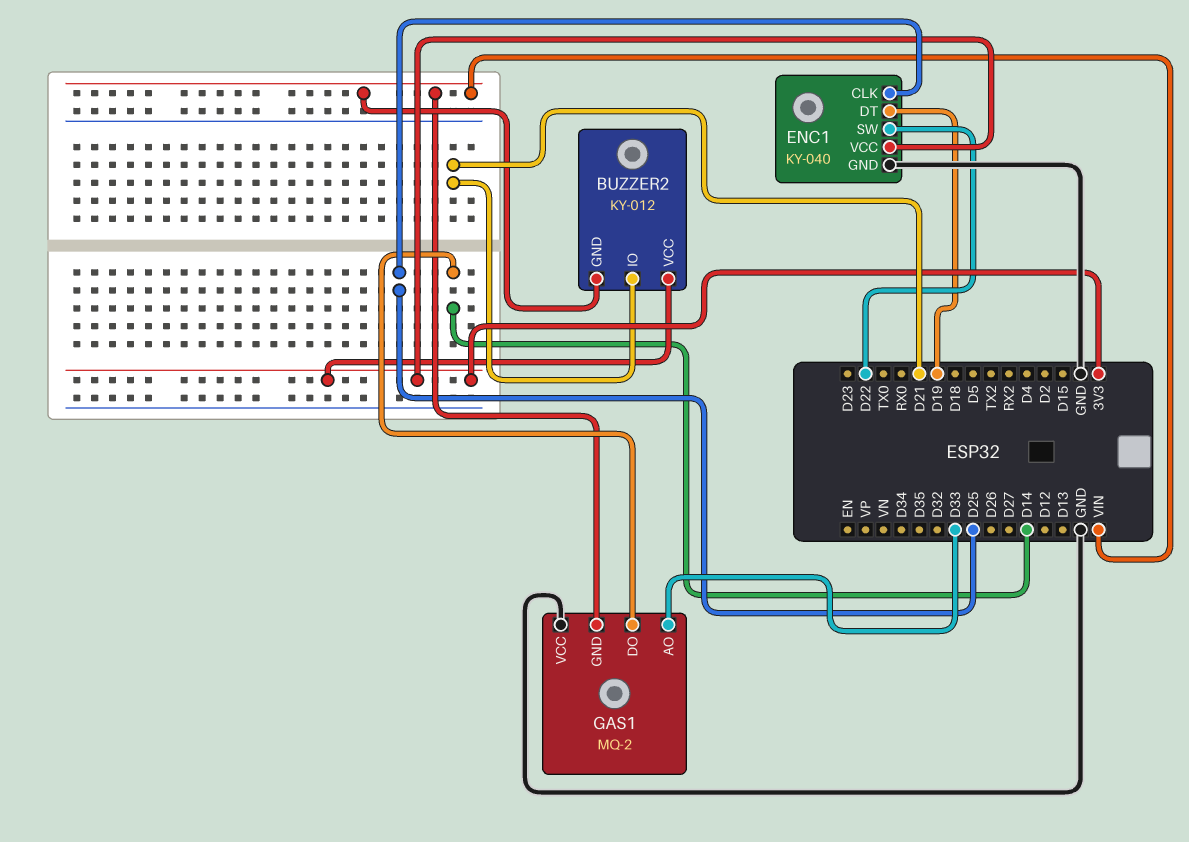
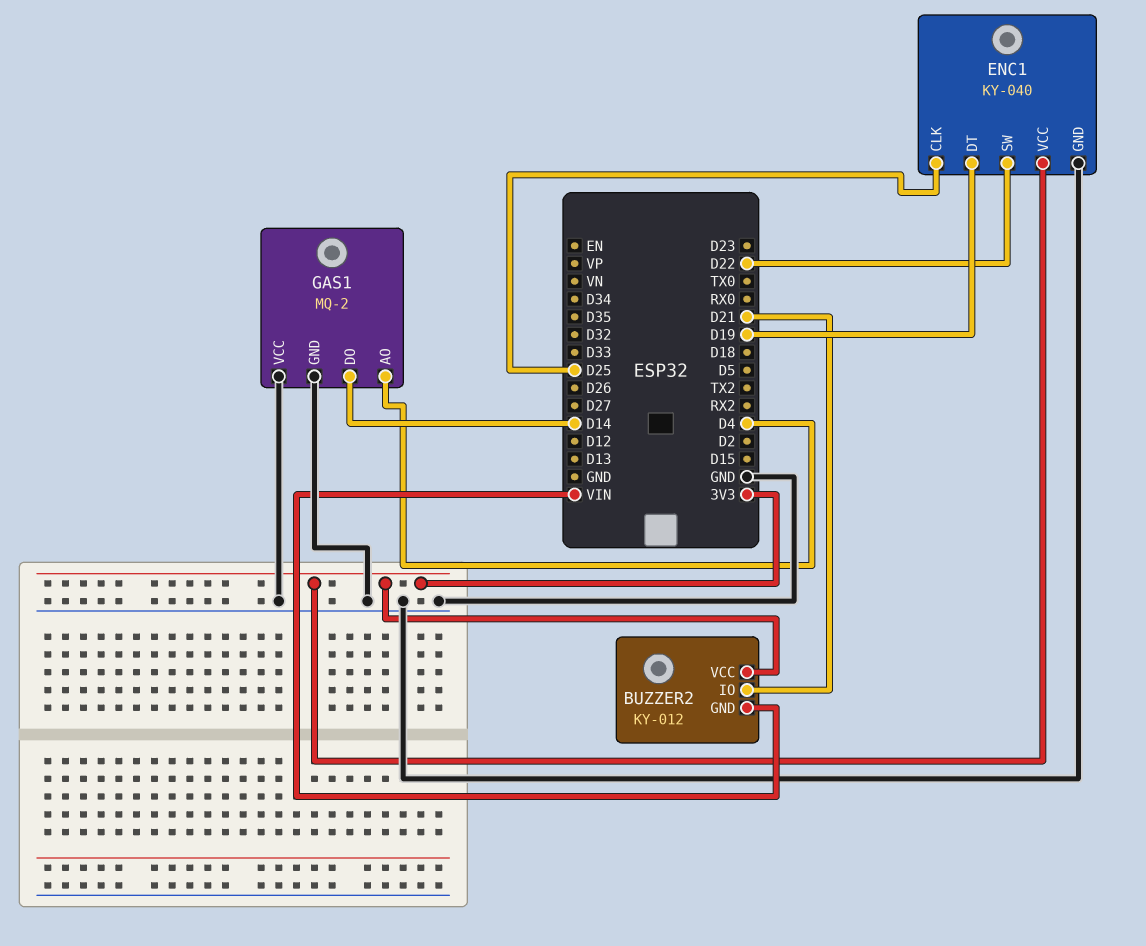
GAS1 pin AO: D33 -> D4
GAS1 pin GND: VIN -> GND

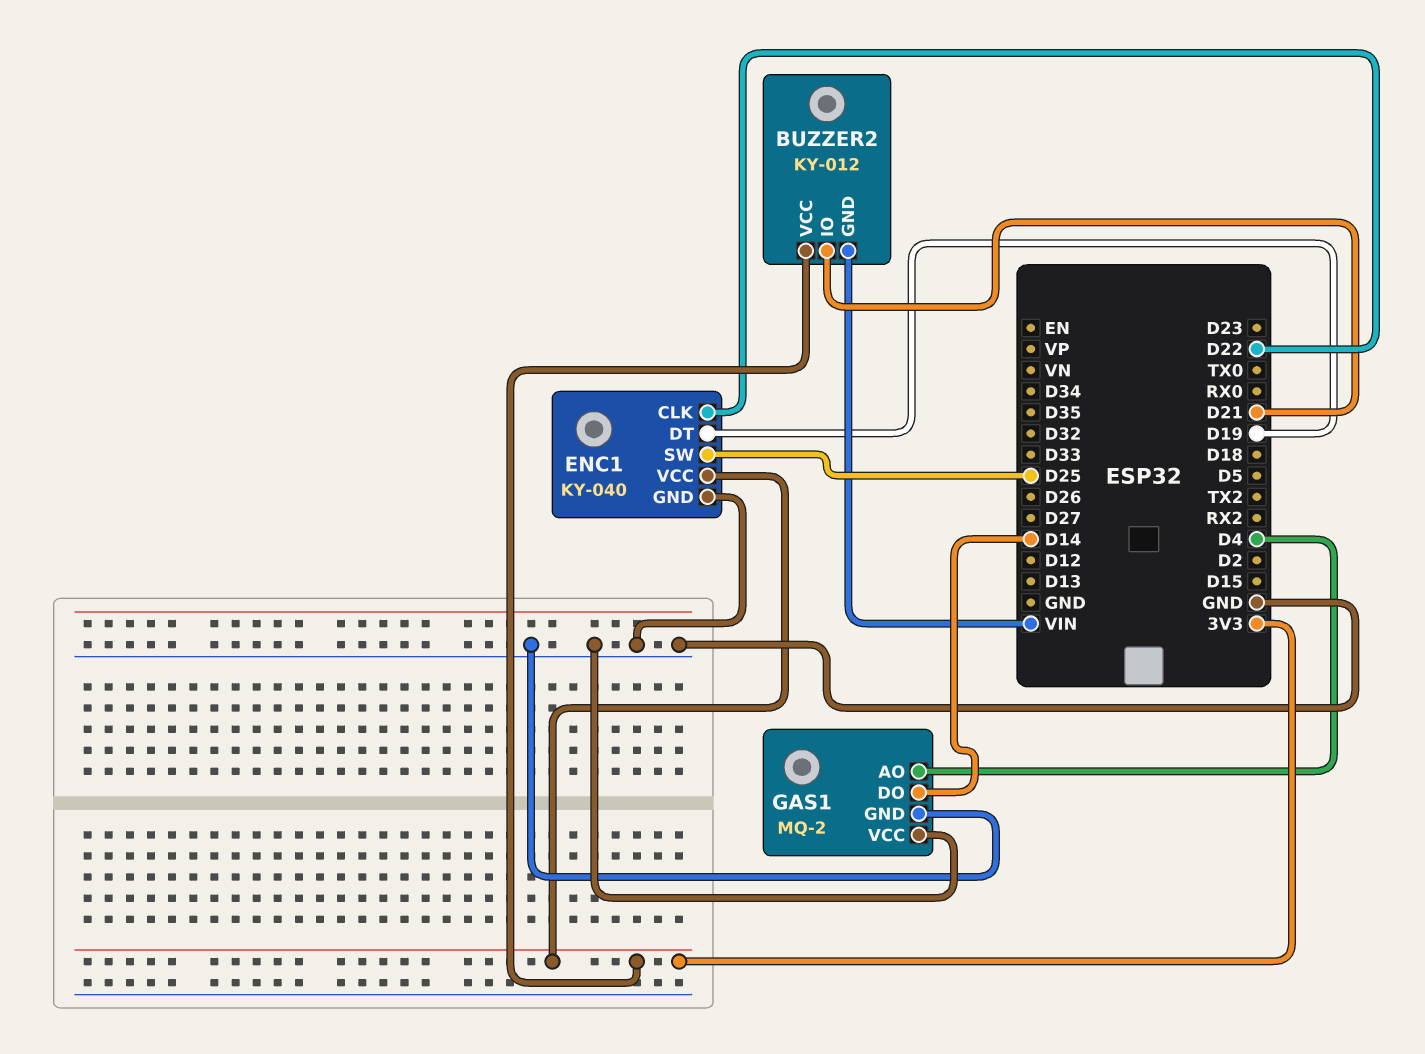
ENC1 pin CLK: D25 -> D22
ENC1 pin SW: D22 -> D25

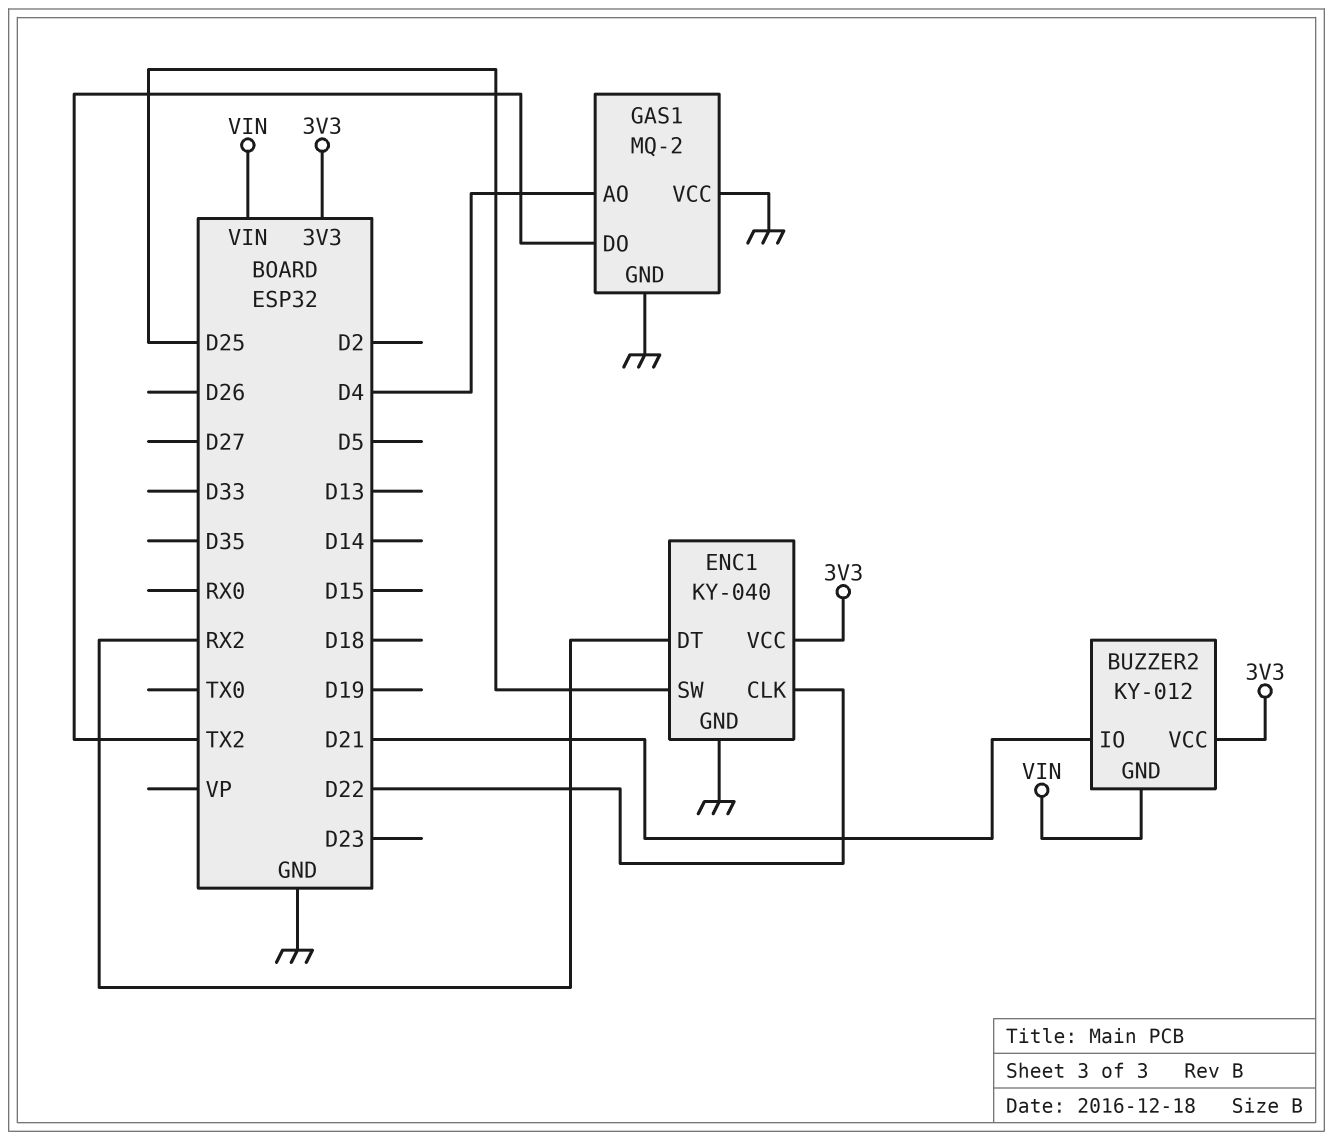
ENC1 pin DT: D19 -> RX2
GAS1 pin DO: D14 -> TX2

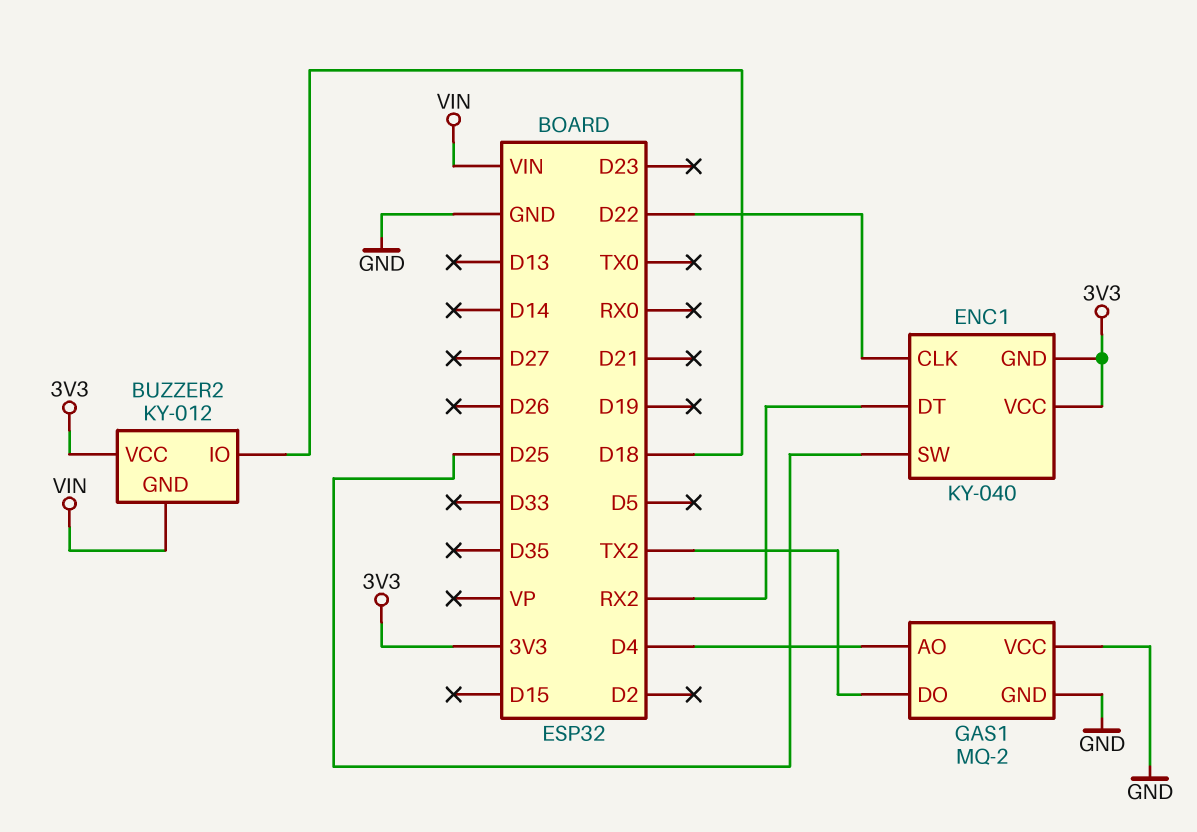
BUZZER2 pin IO: D21 -> D18
ENC1 pin GND: GND -> 3V3

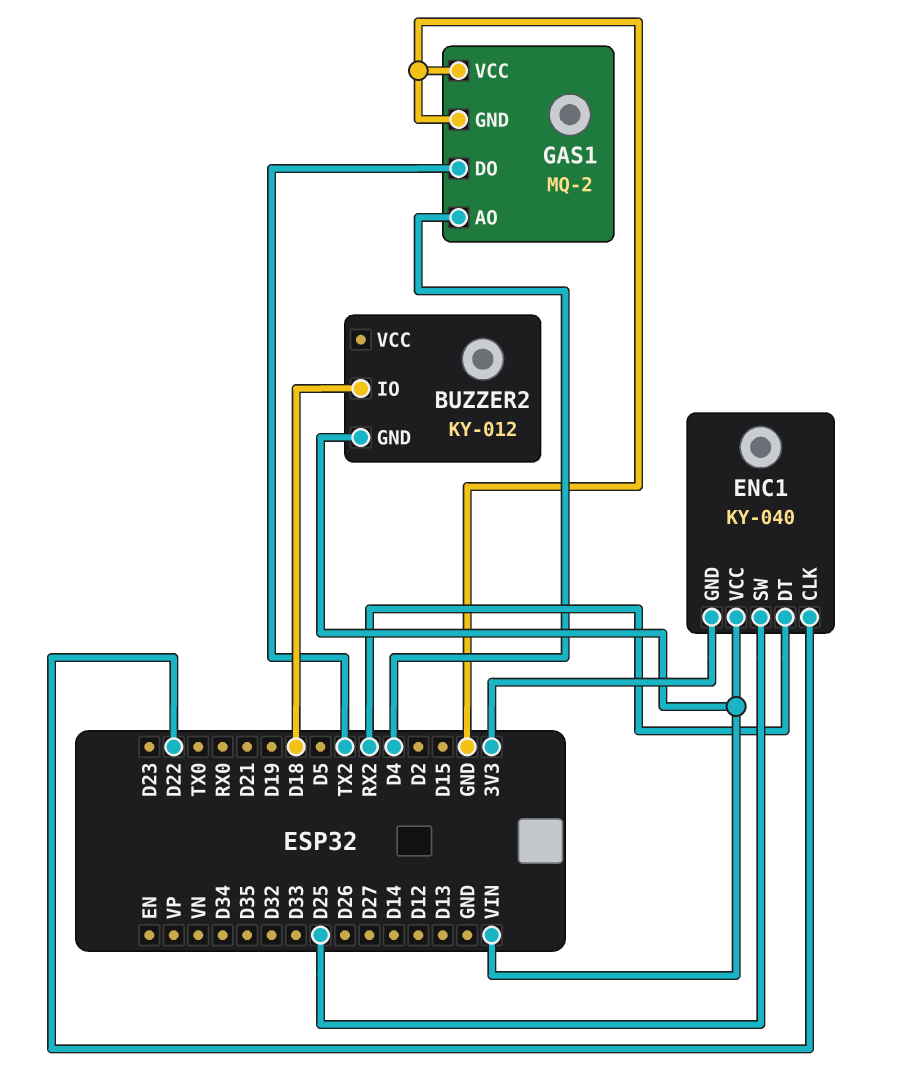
BUZZER2 pin VCC: 3V3 -> none
ENC1 pin VCC: 3V3 -> VIN

